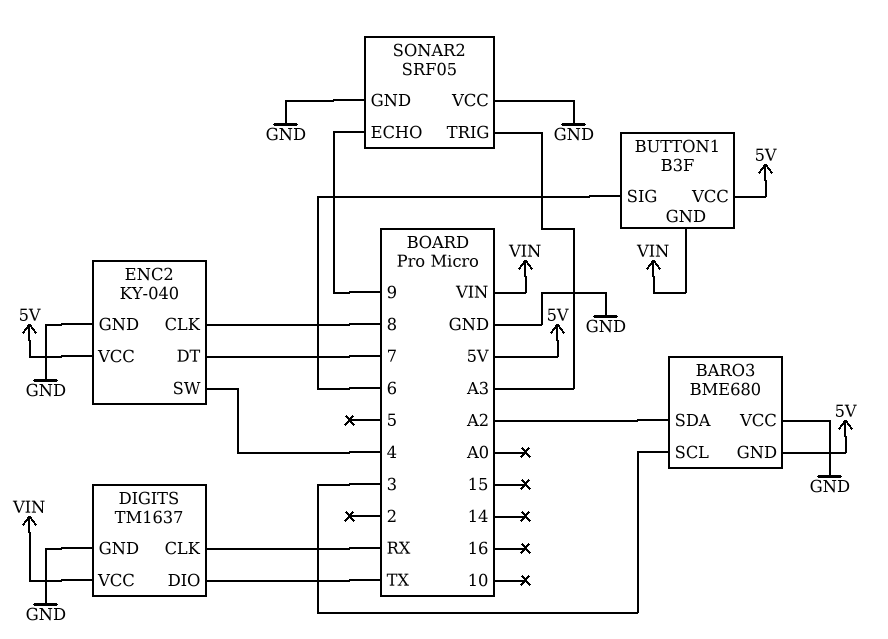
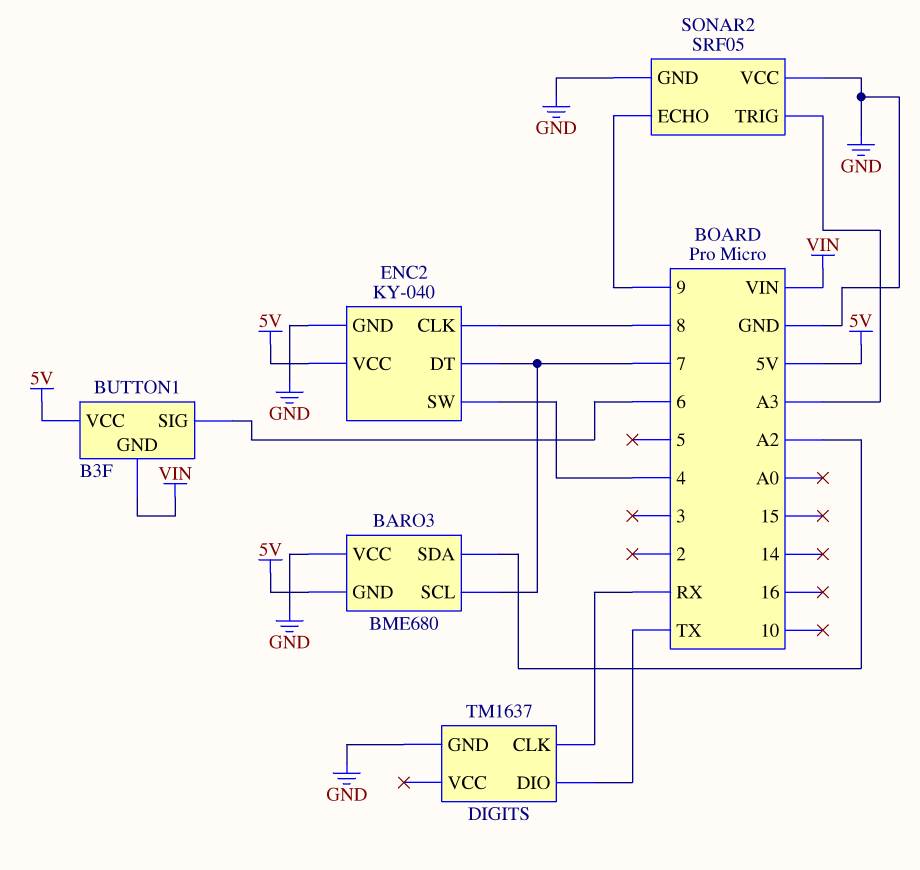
BARO3 pin SCL: 3 -> 7
DIGITS pin VCC: VIN -> none

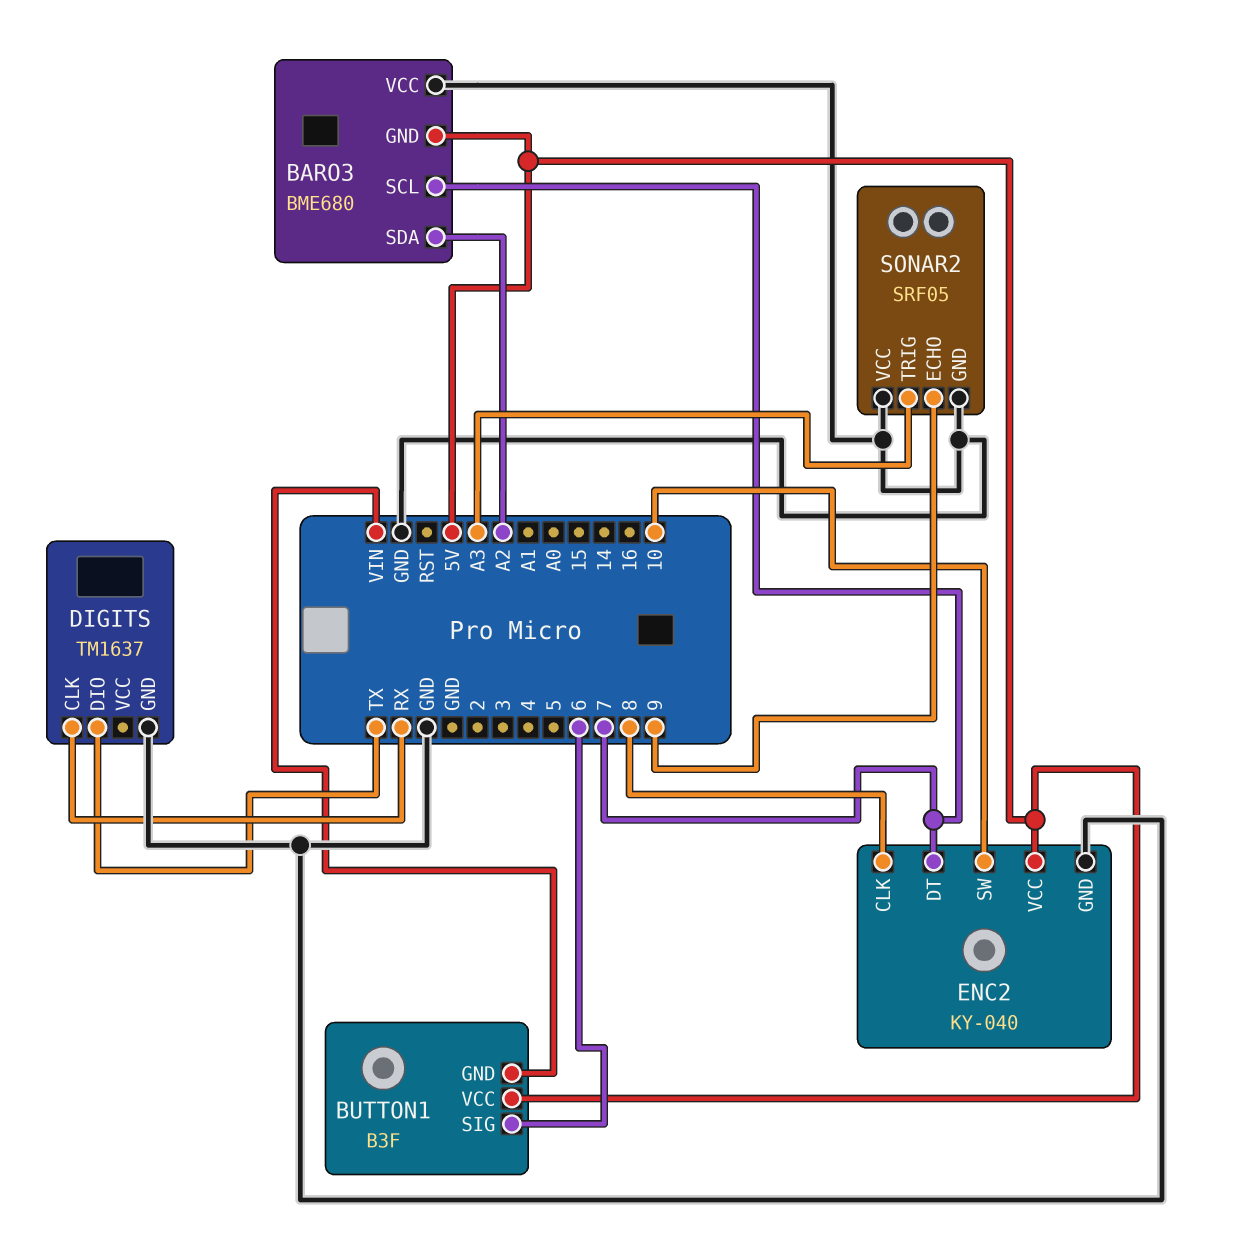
ENC2 pin SW: 4 -> 10

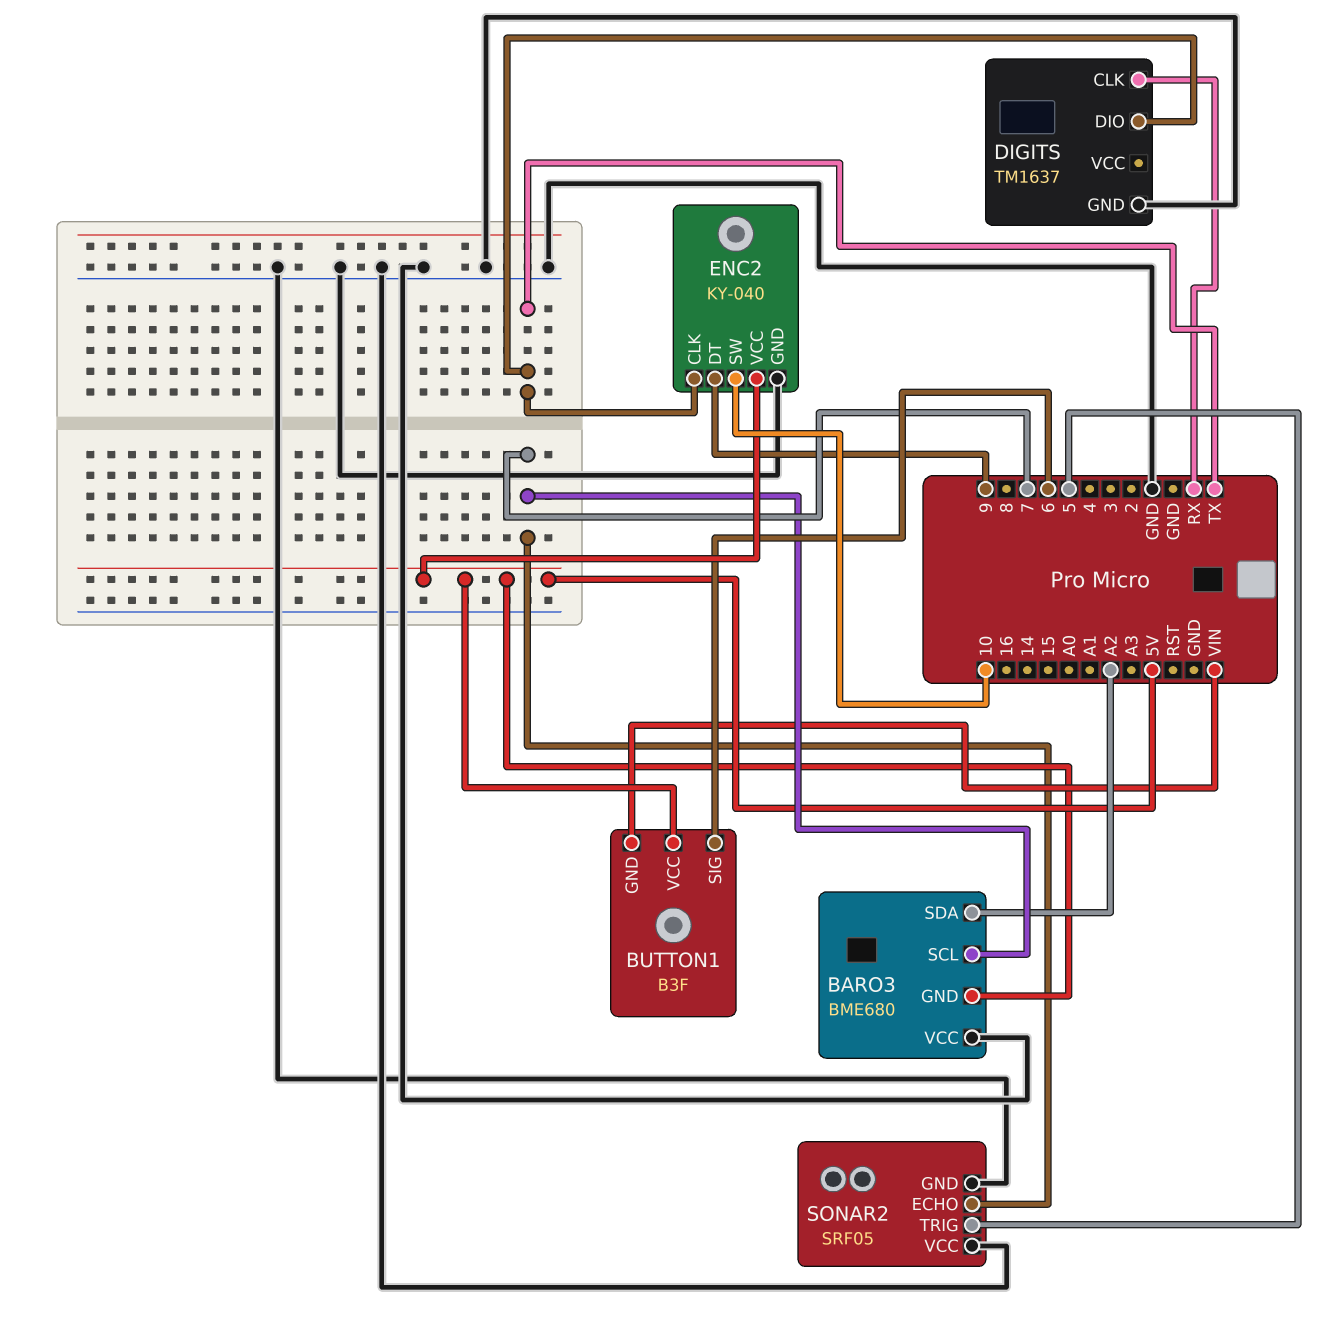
ENC2 pin CLK: 8 -> TX
ENC2 pin DT: 7 -> 9
SONAR2 pin ECHO: 9 -> 7
SONAR2 pin TRIG: A3 -> 5

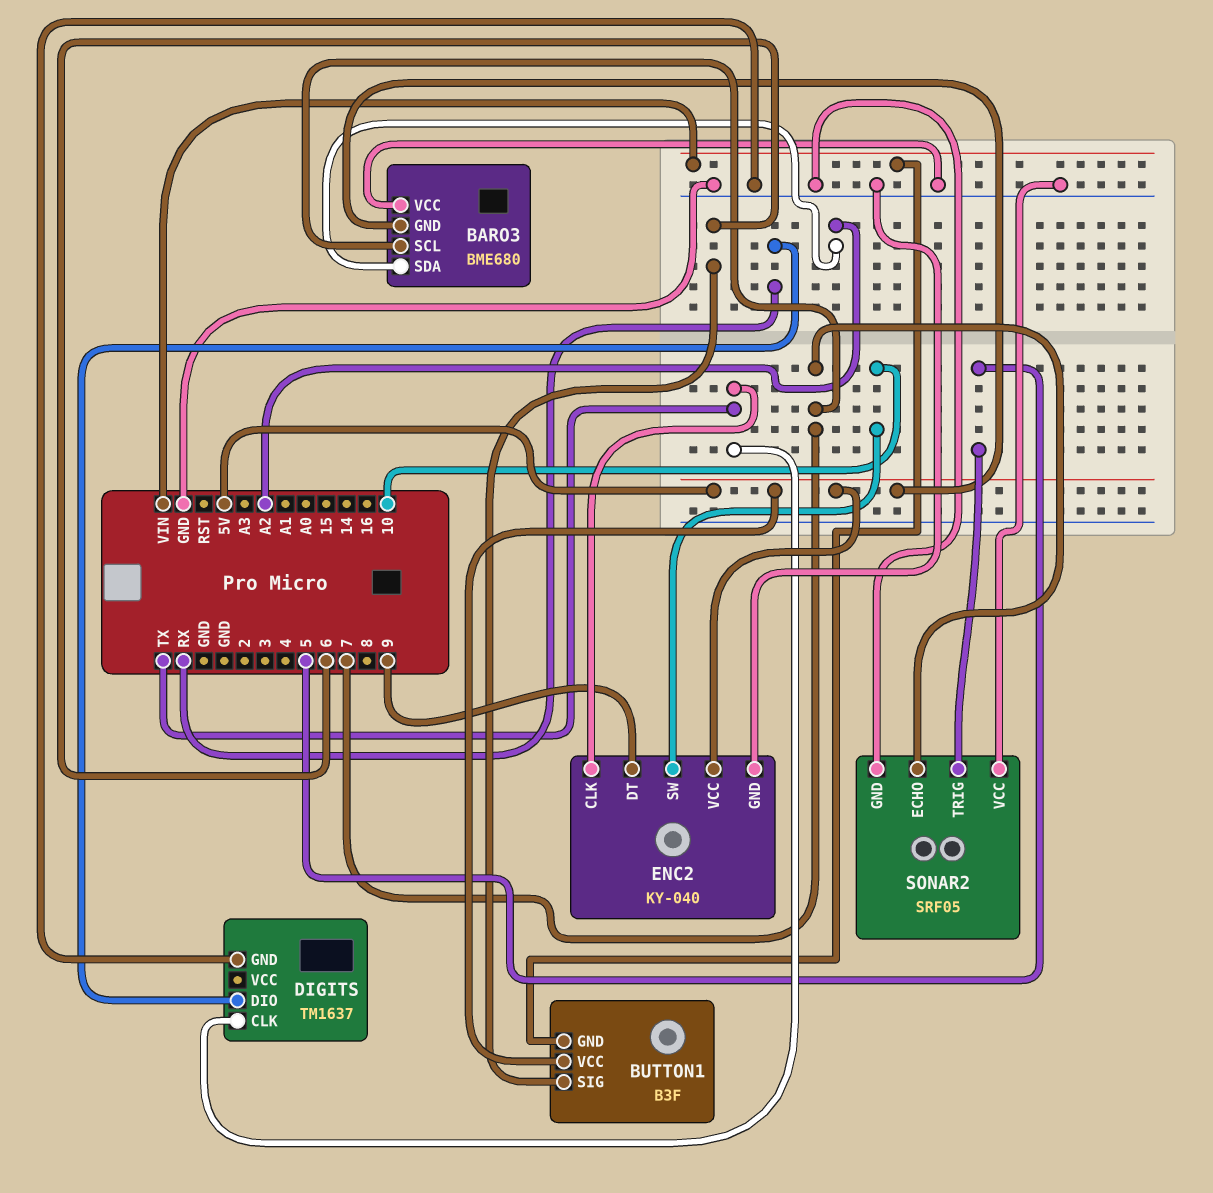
DIGITS pin CLK: RX -> TX
DIGITS pin DIO: TX -> RX

